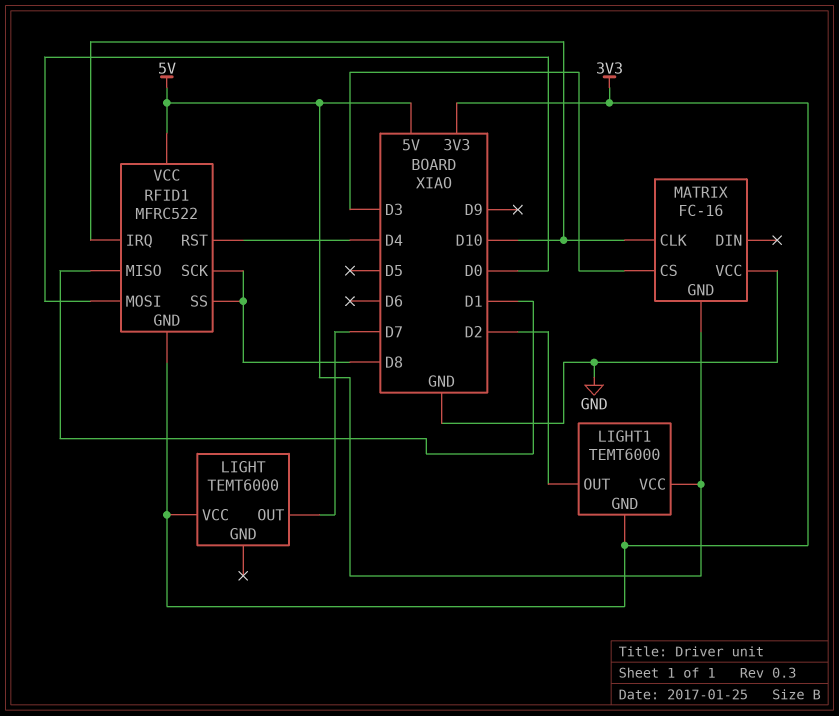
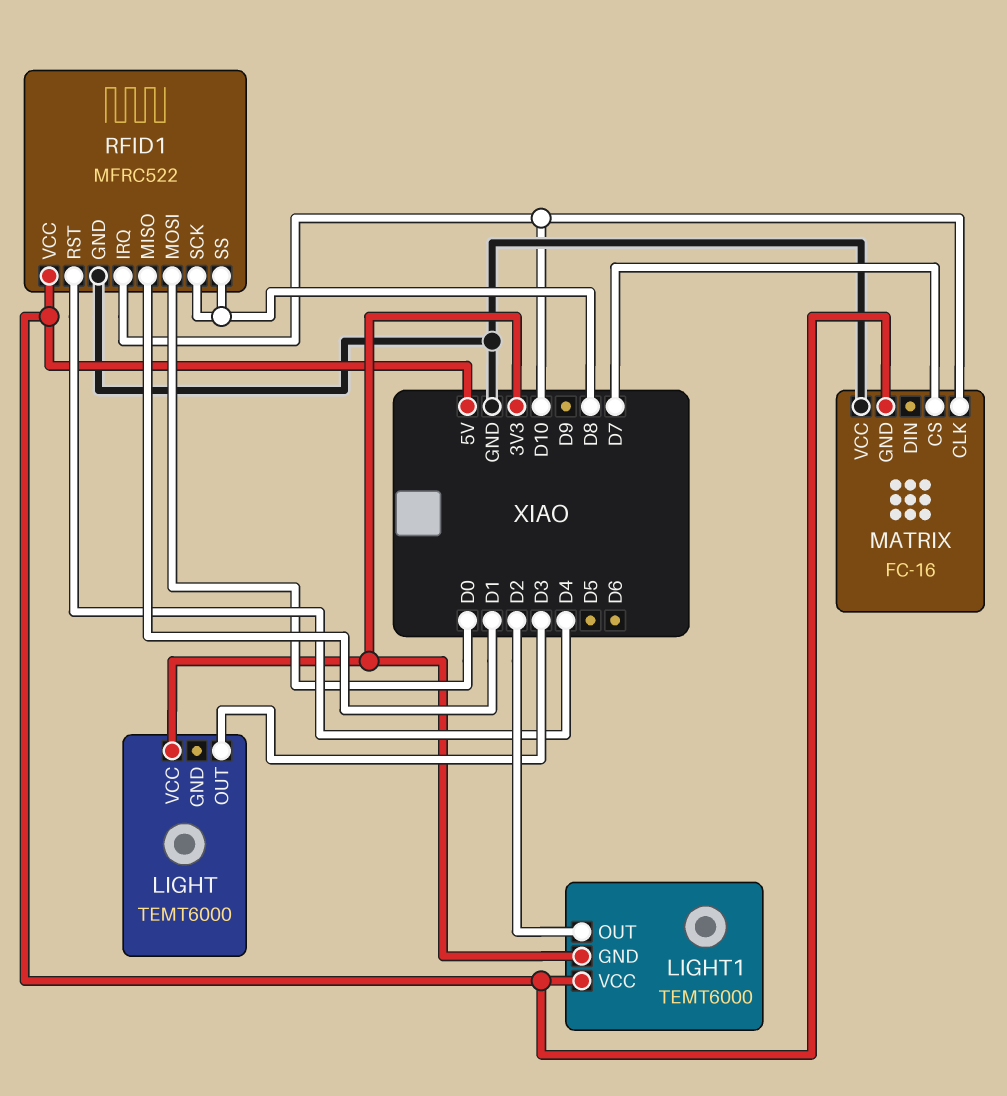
LIGHT pin OUT: D7 -> D3
MATRIX pin CS: D3 -> D7
RFID1 pin GND: 3V3 -> GND

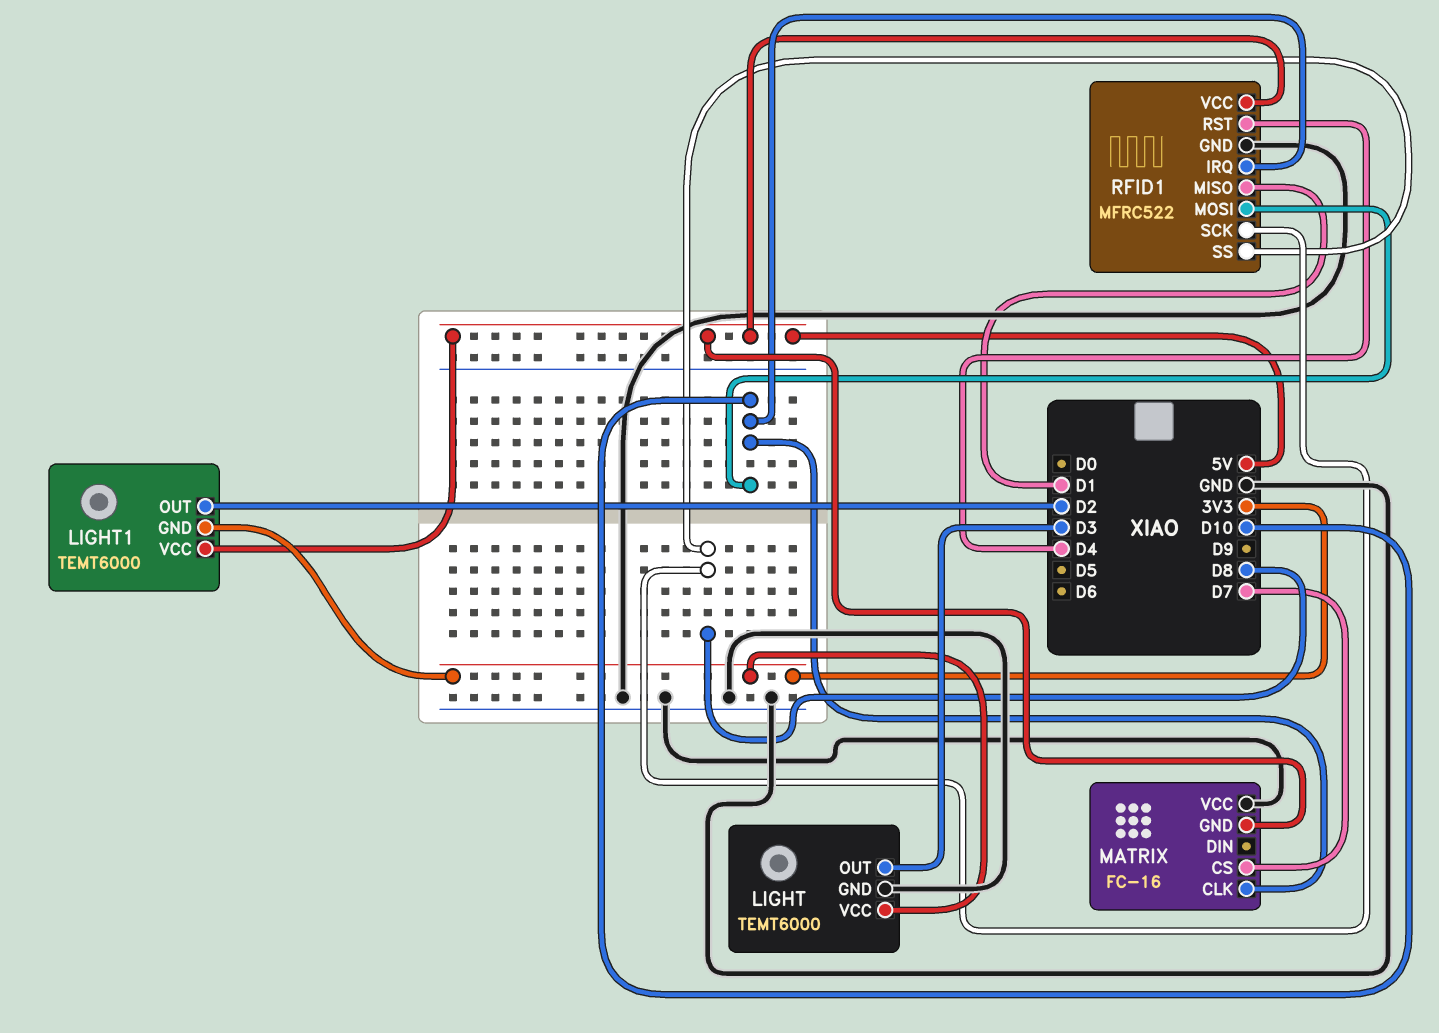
LIGHT pin GND: none -> GND
RFID1 pin MOSI: D0 -> D10

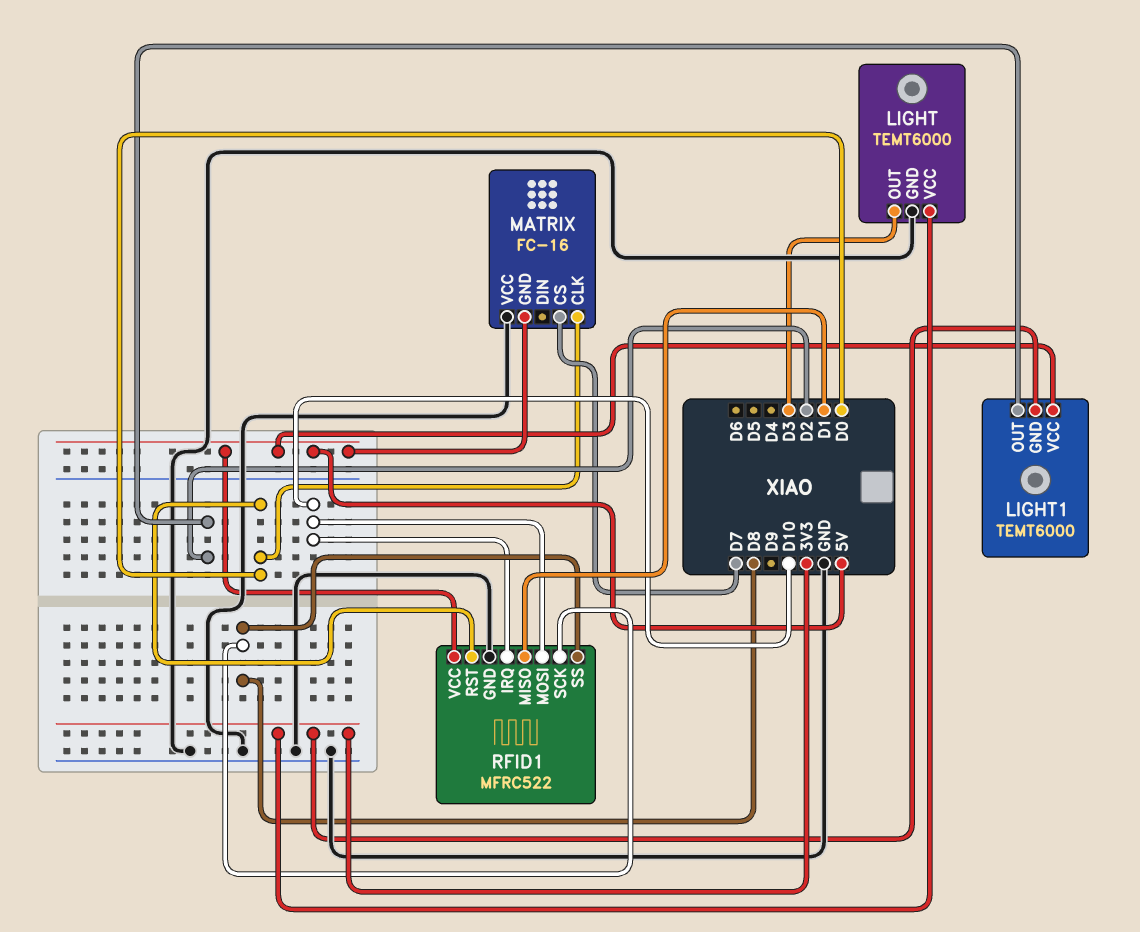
MATRIX pin CLK: D10 -> D0
RFID1 pin RST: D4 -> D0

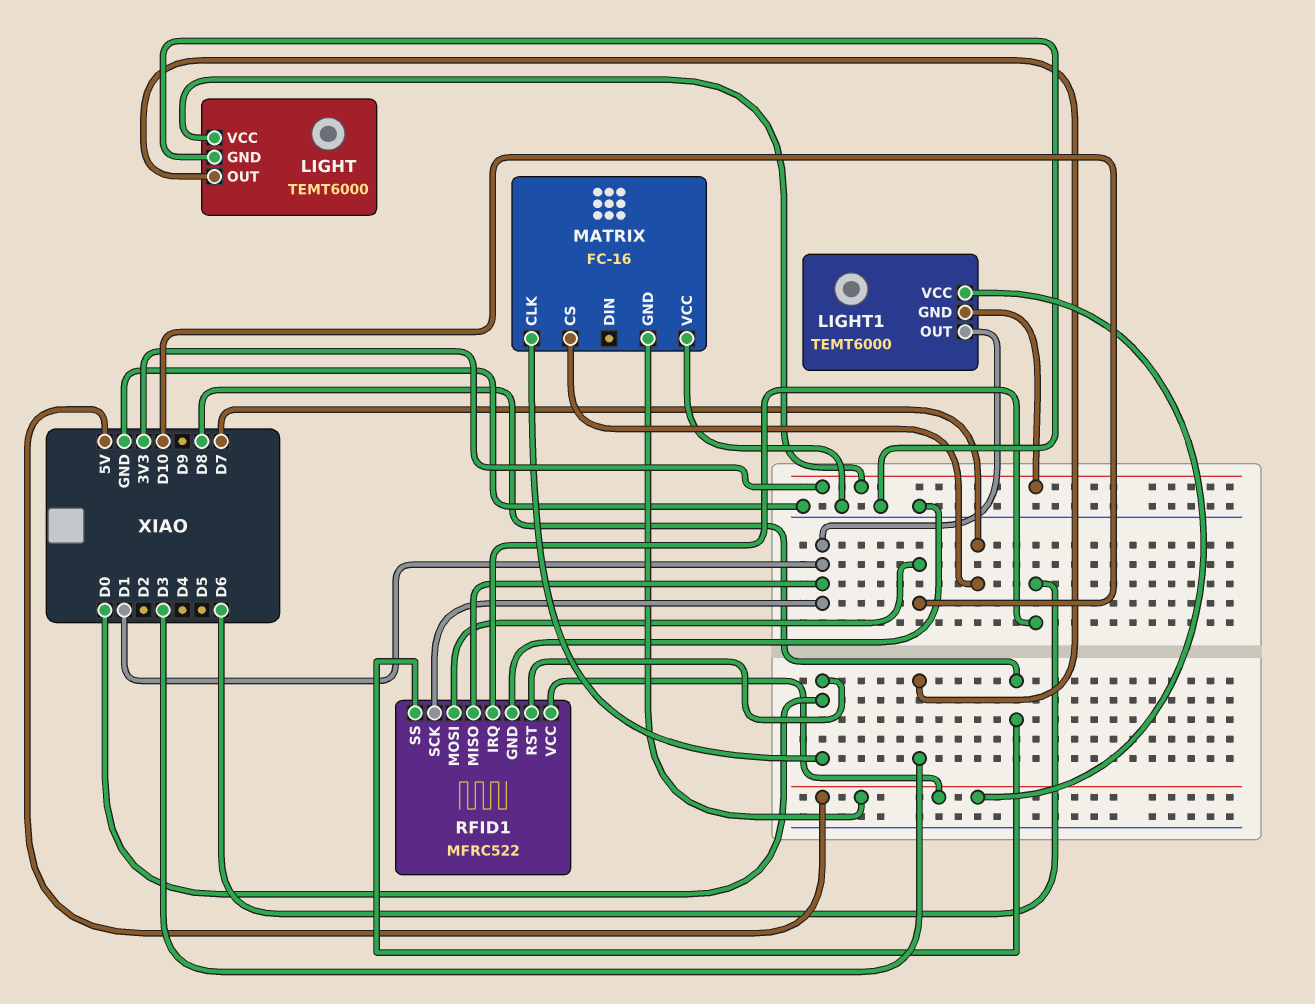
LIGHT1 pin OUT: D2 -> D1
RFID1 pin IRQ: D10 -> D6
RFID1 pin SCK: D8 -> D1

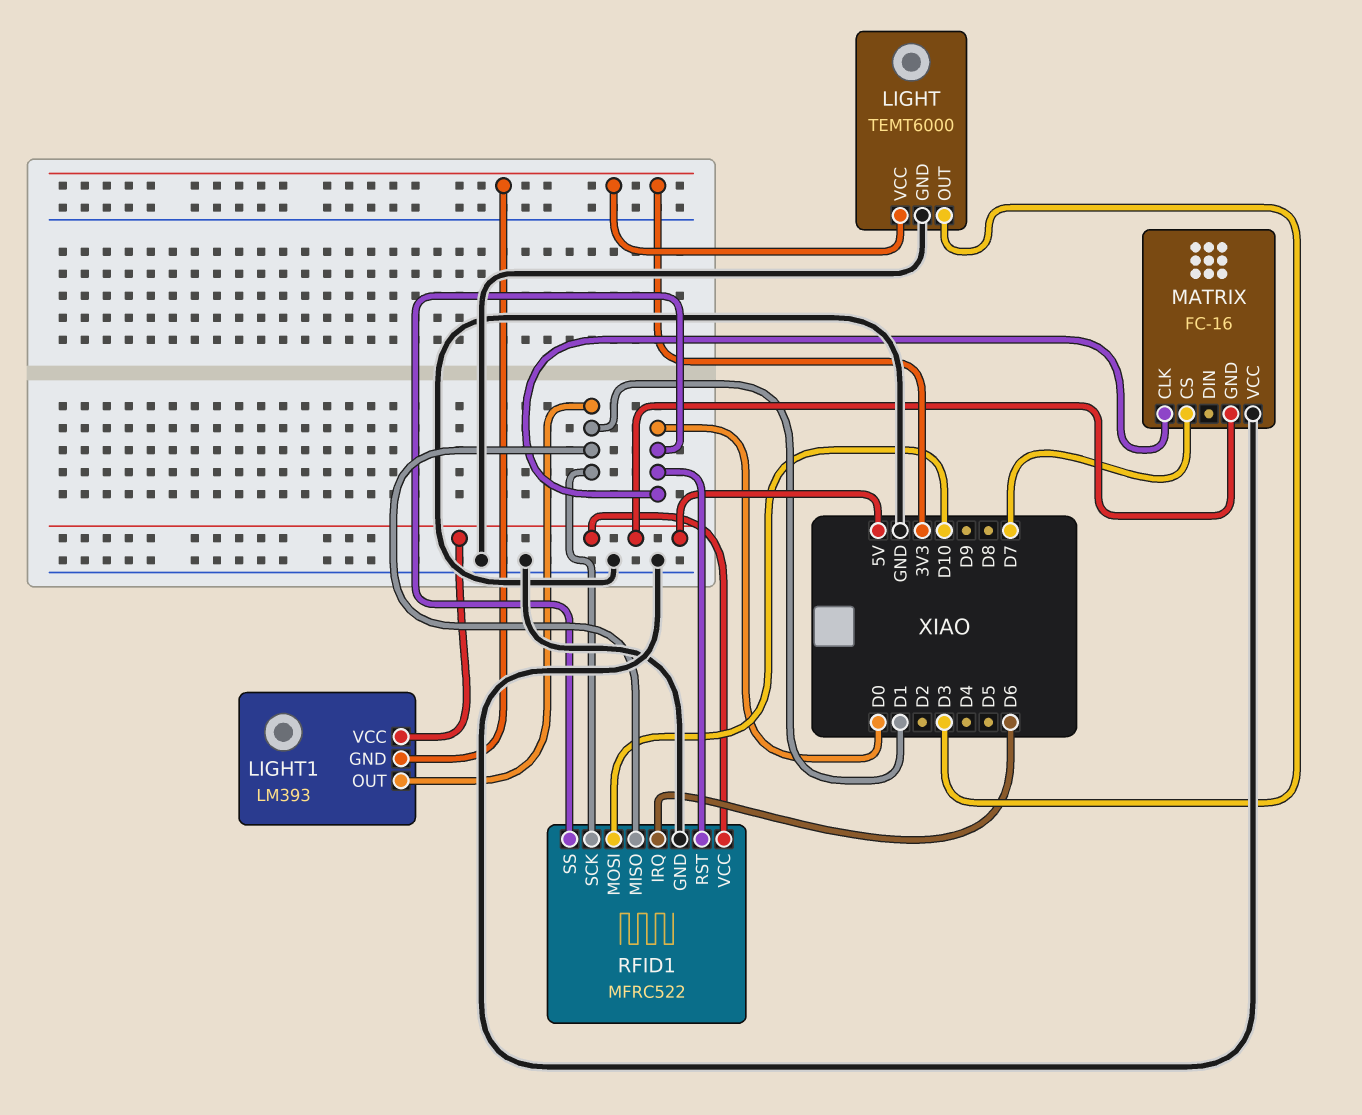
LIGHT1: TEMT6000 -> LM393
RFID1 pin SS: D8 -> D0

